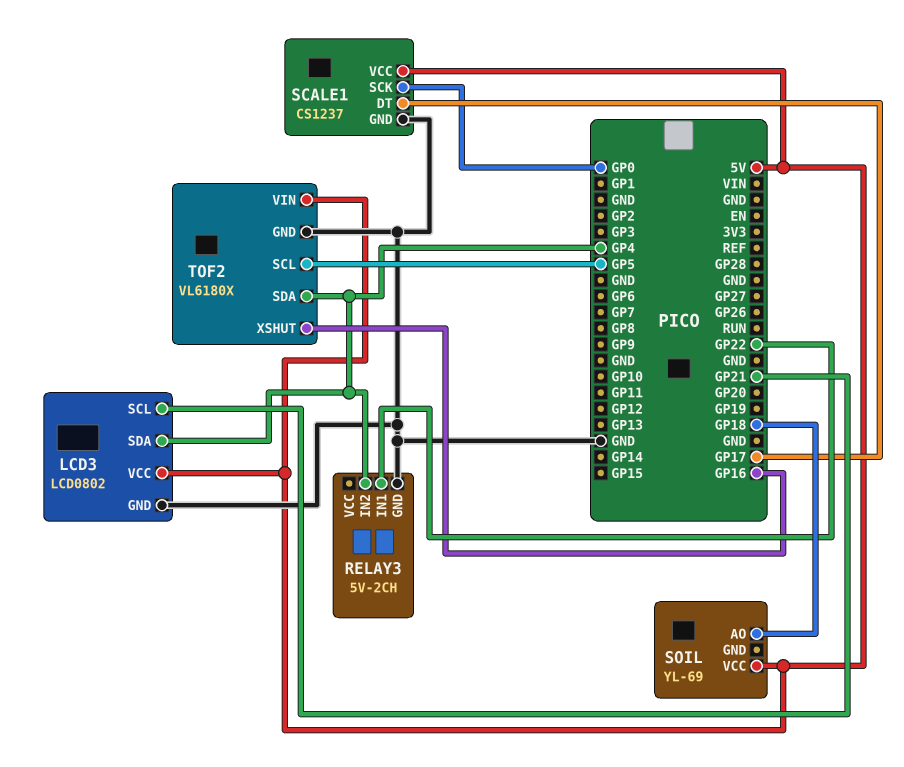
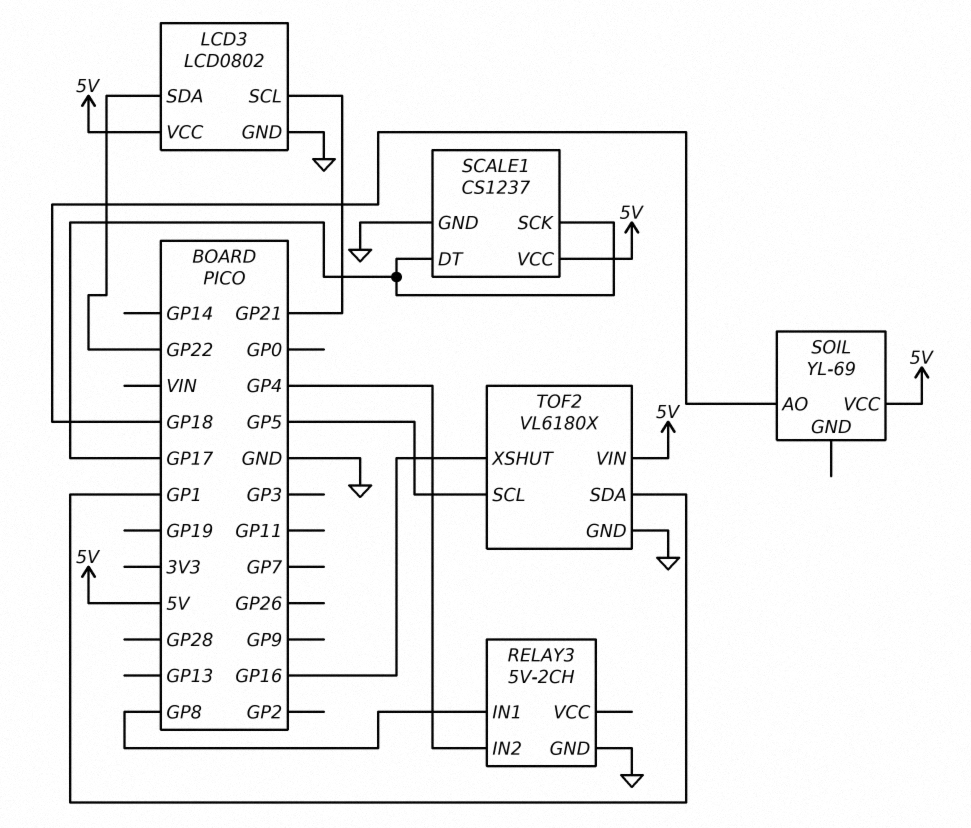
LCD3 pin SDA: GP4 -> GP22
RELAY3 pin IN1: GP22 -> GP8
SCALE1 pin SCK: GP0 -> GP17
TOF2 pin SDA: GP4 -> GP1

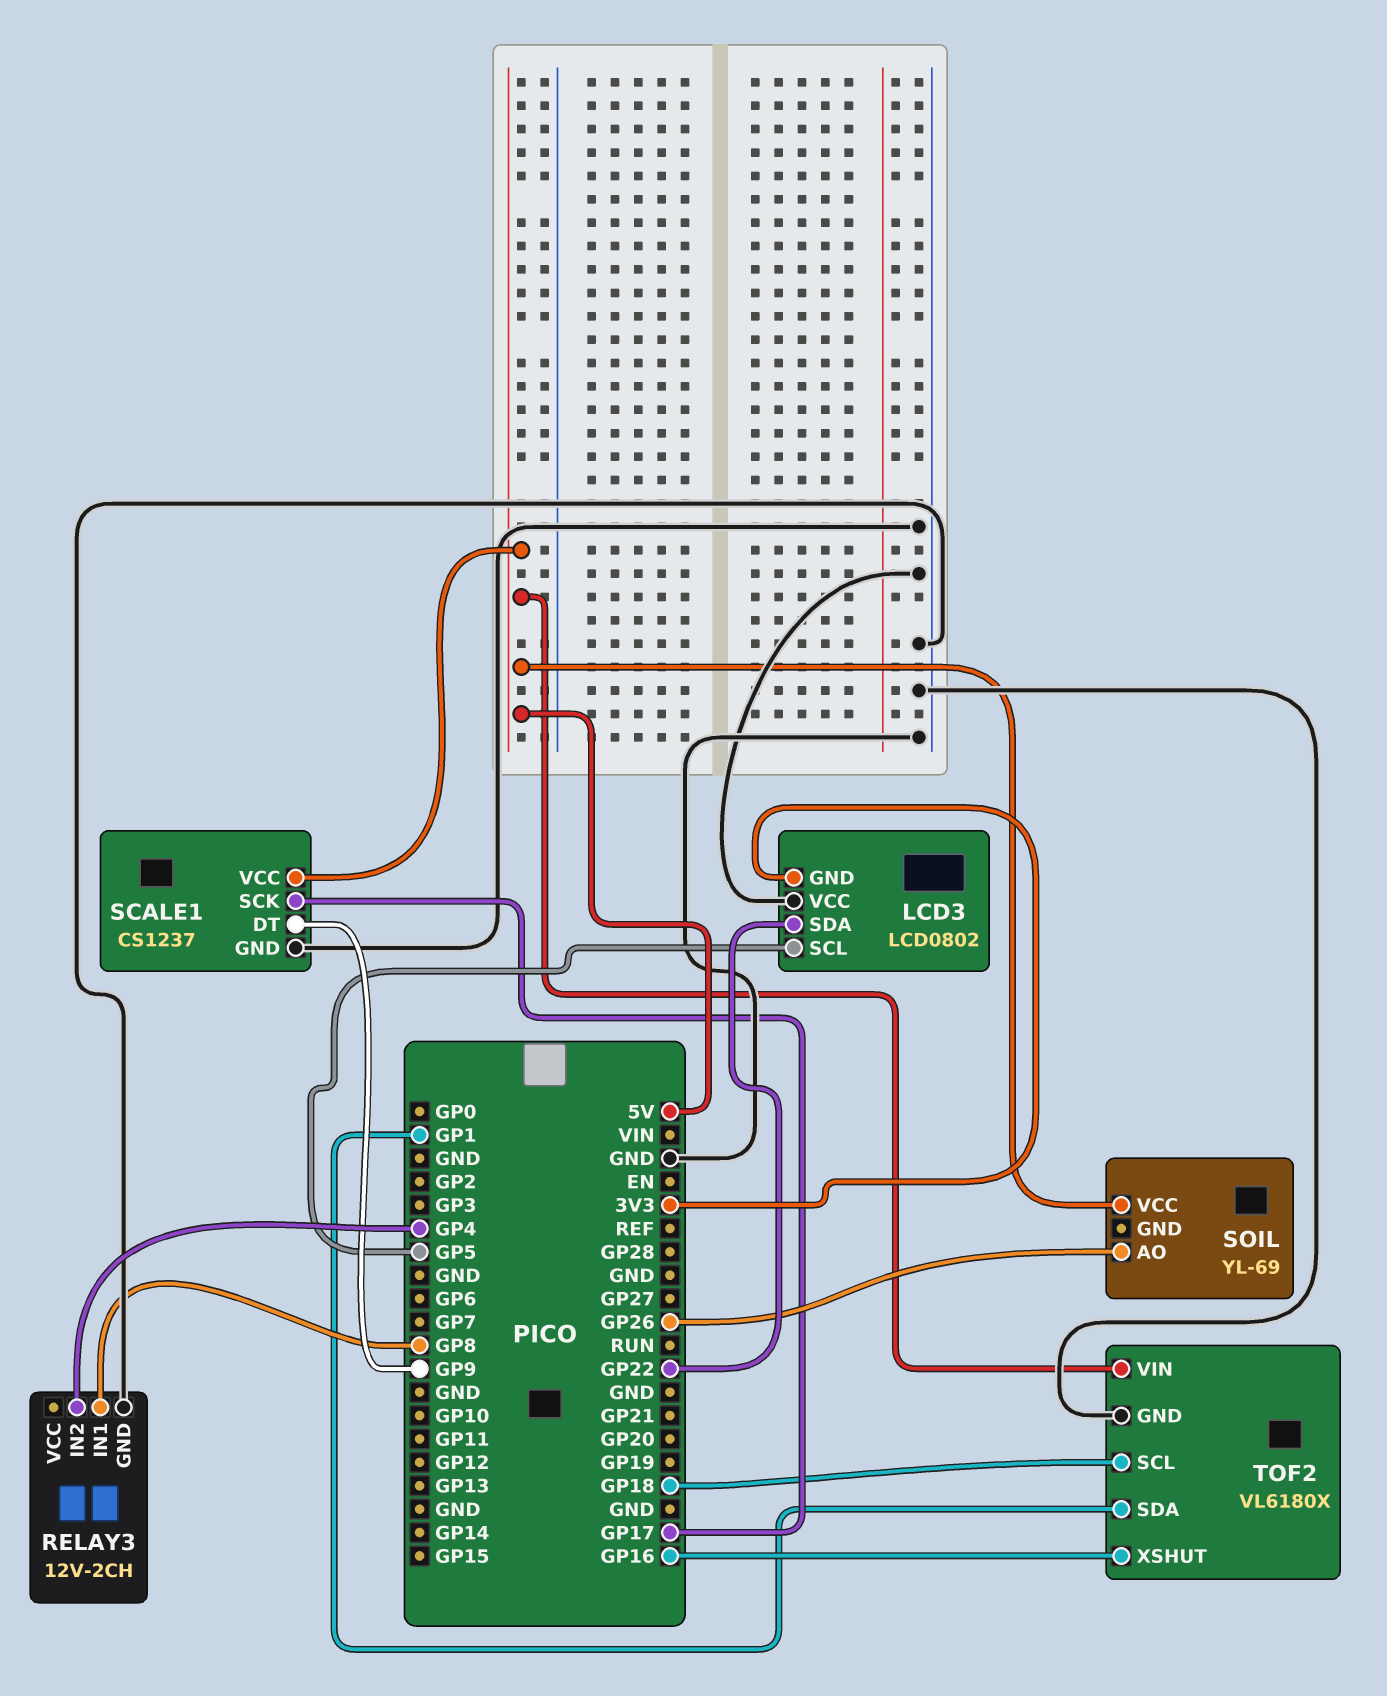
LCD3 pin GND: GND -> 3V3
LCD3 pin SCL: GP21 -> GP5
LCD3 pin VCC: 5V -> GND
RELAY3: 5V-2CH -> 12V-2CH
SCALE1 pin DT: GP17 -> GP9
SOIL pin AO: GP18 -> GP26
TOF2 pin SCL: GP5 -> GP18

